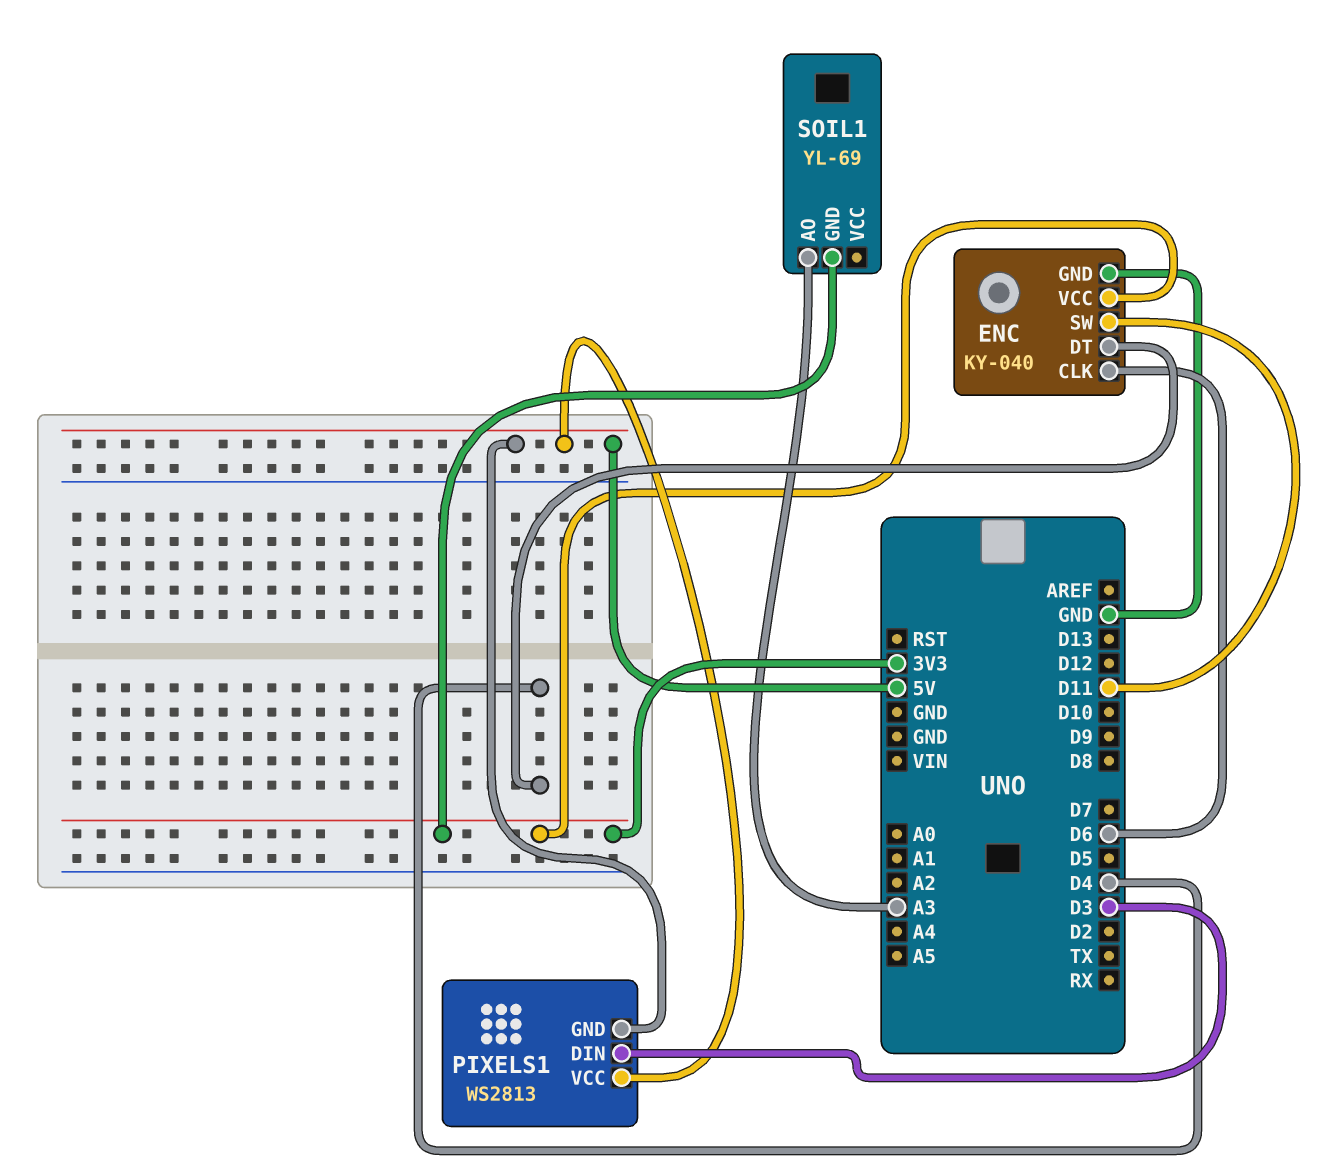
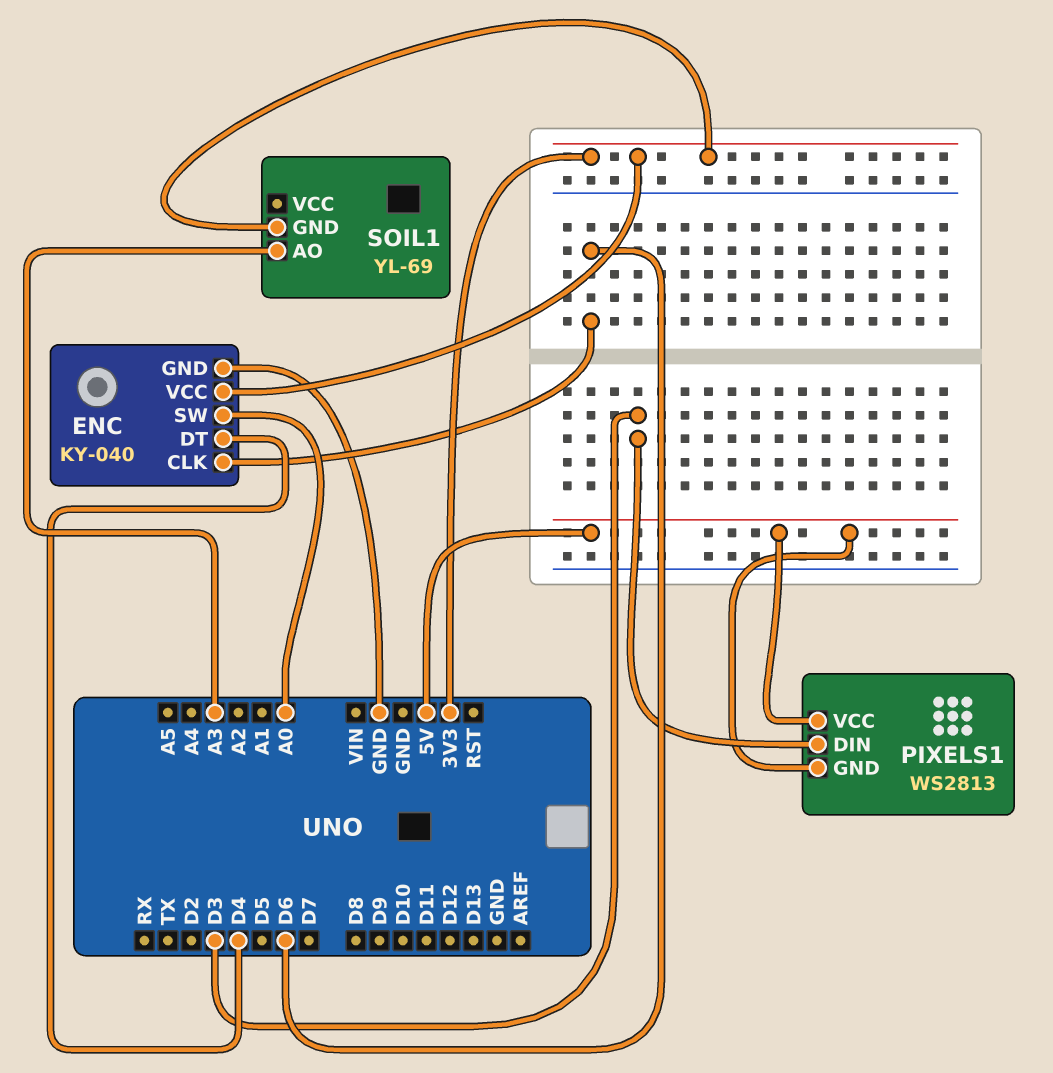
ENC pin SW: D11 -> A0

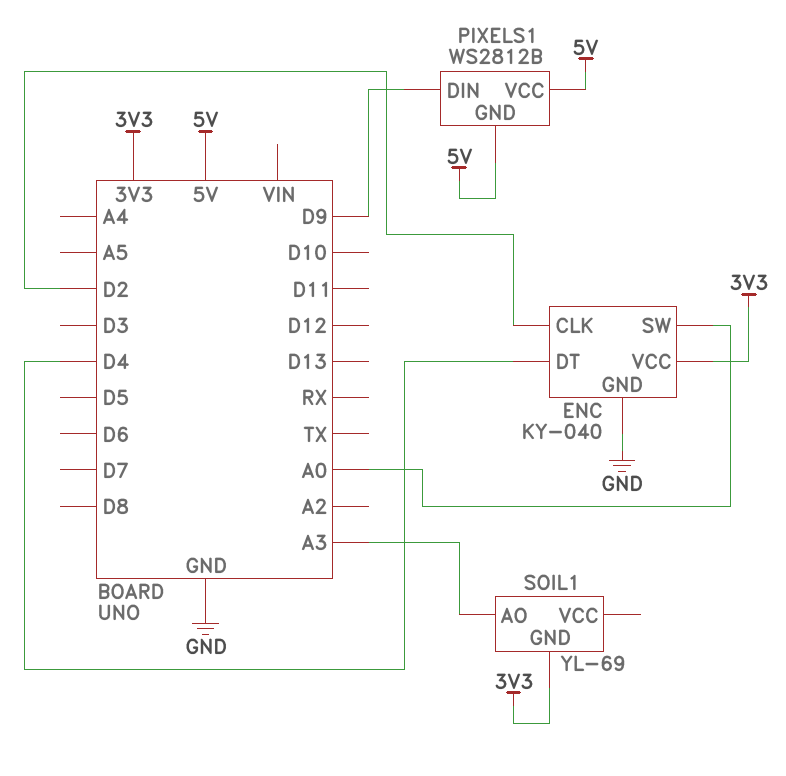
ENC pin CLK: D6 -> D2
PIXELS1: WS2813 -> WS2812B
PIXELS1 pin DIN: D3 -> D9

